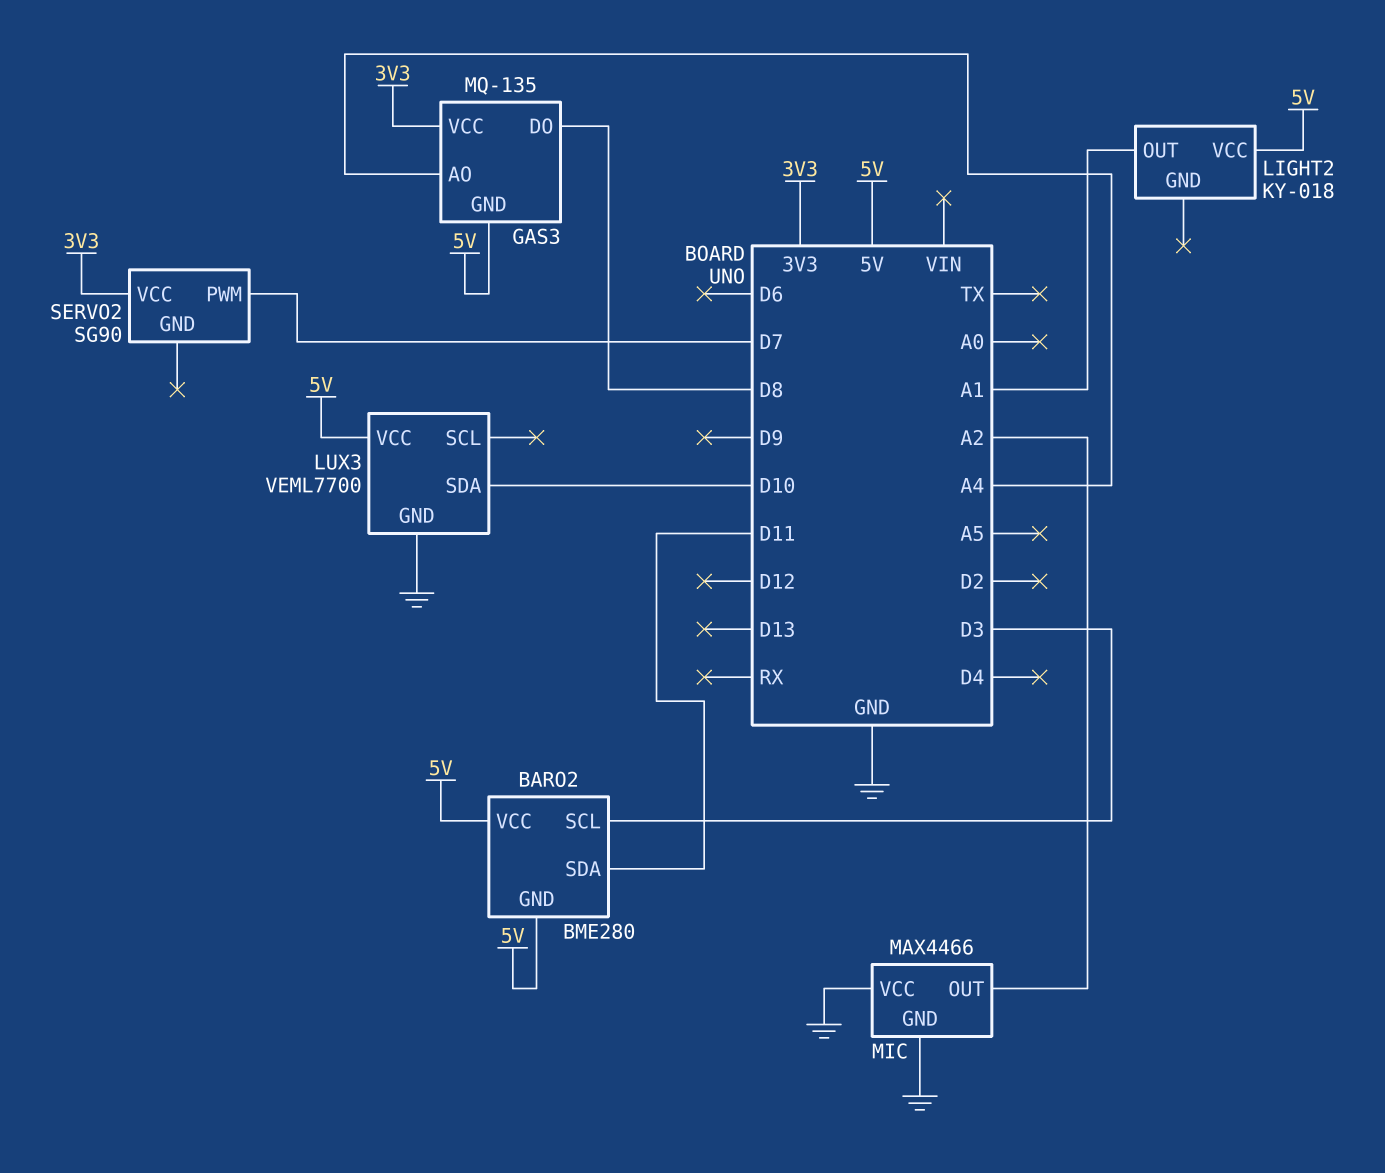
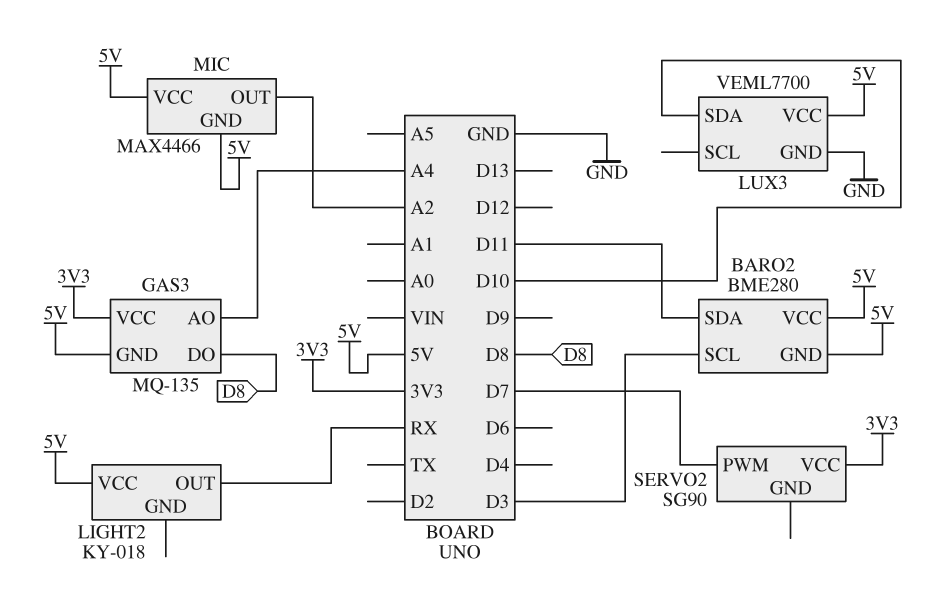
LIGHT2 pin OUT: A1 -> RX
MIC pin GND: GND -> 5V
MIC pin VCC: GND -> 5V

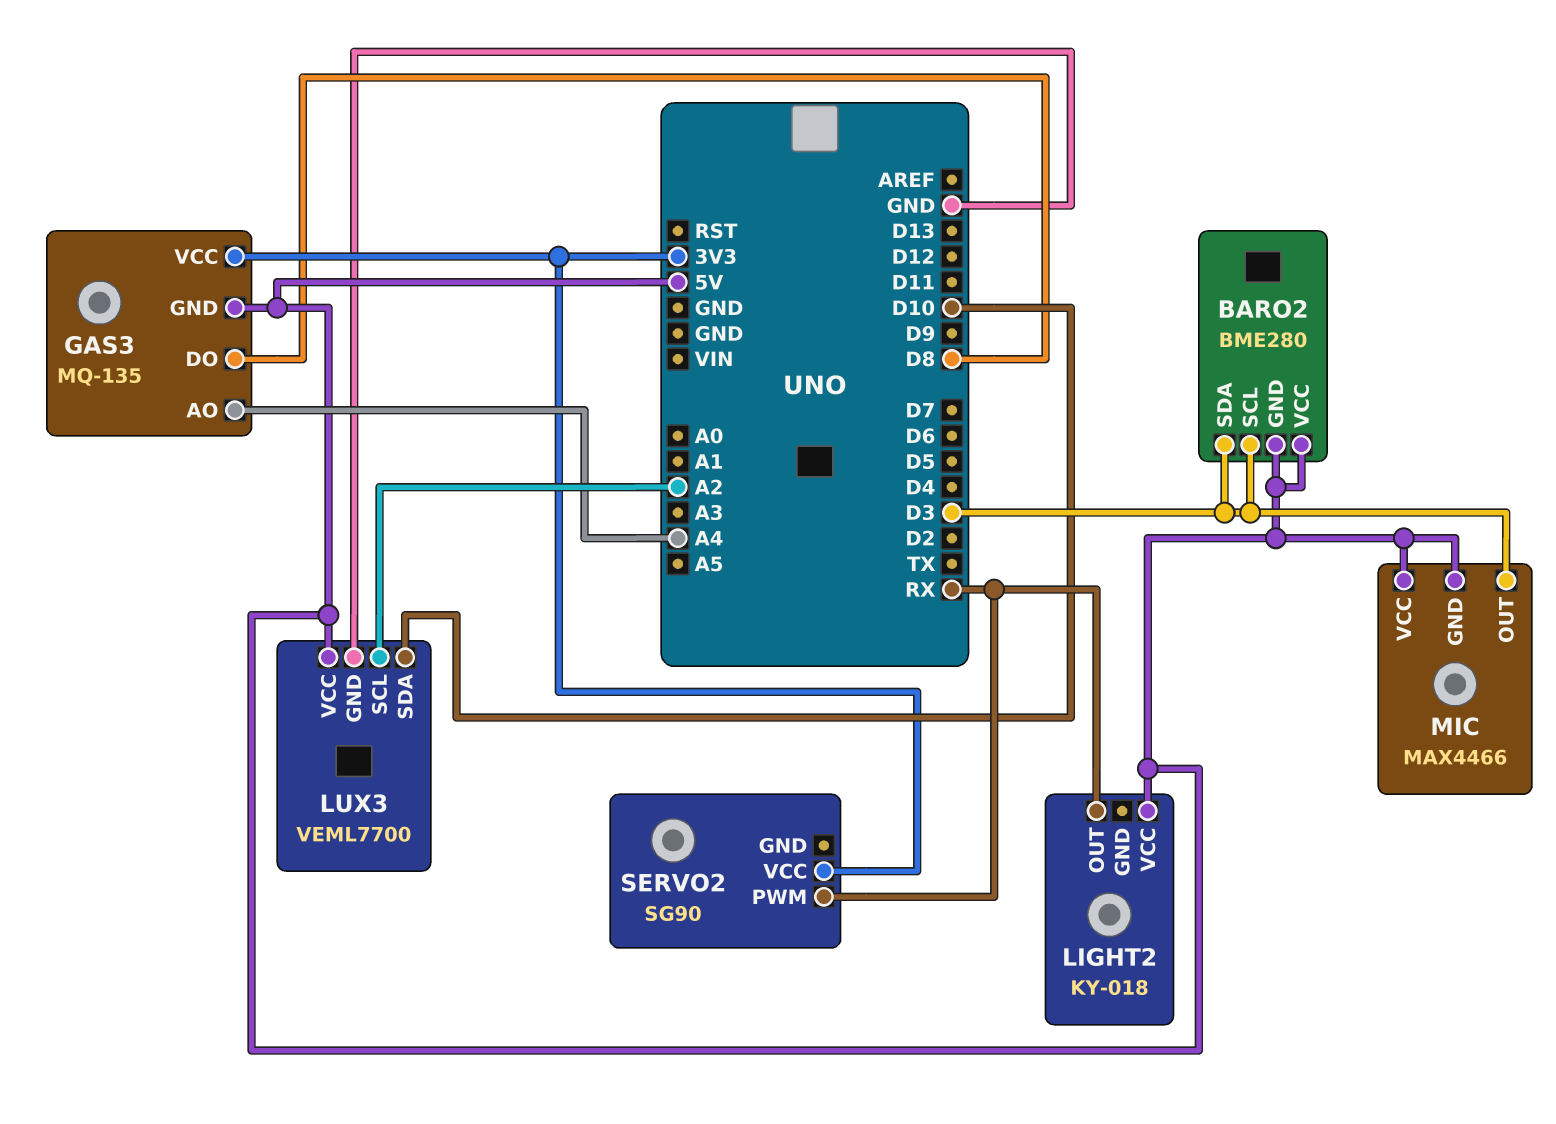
BARO2 pin SDA: D11 -> D3
LUX3 pin SCL: none -> A2
MIC pin OUT: A2 -> D3
SERVO2 pin PWM: D7 -> RX

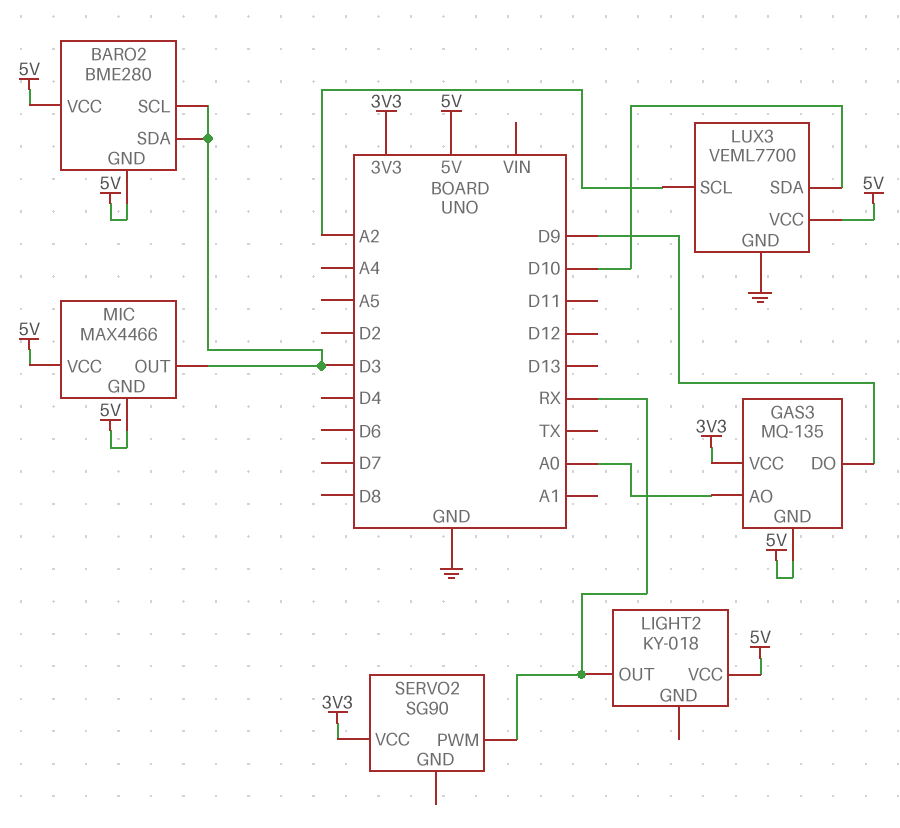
GAS3 pin AO: A4 -> A0
GAS3 pin DO: D8 -> D9

